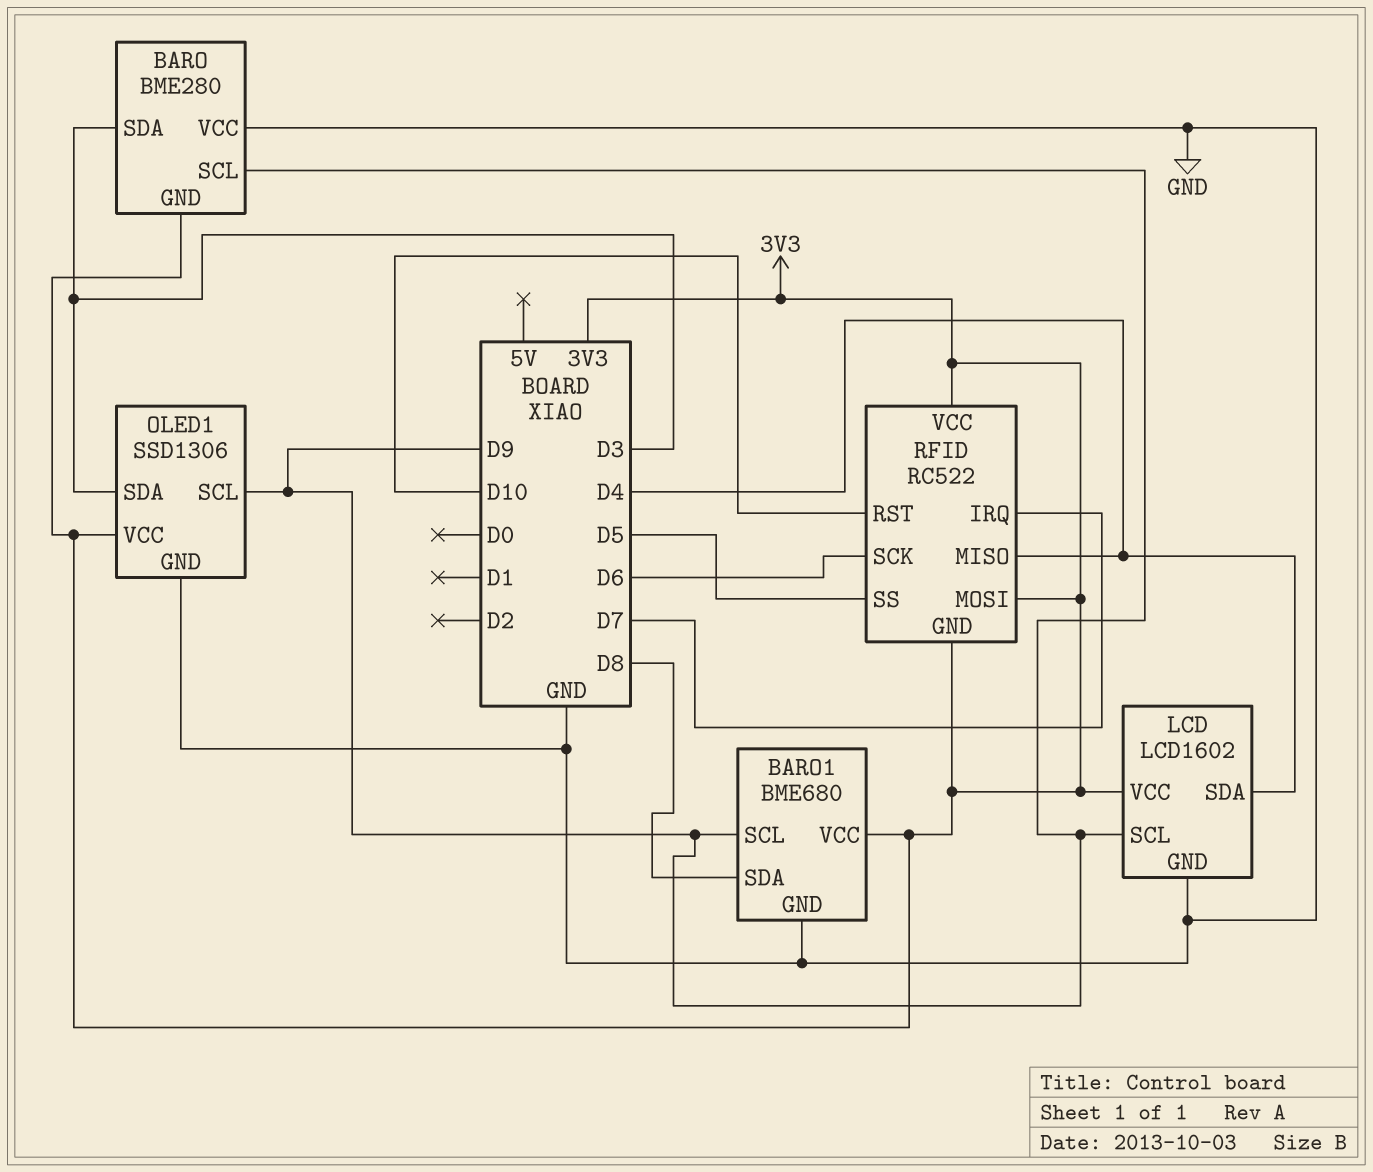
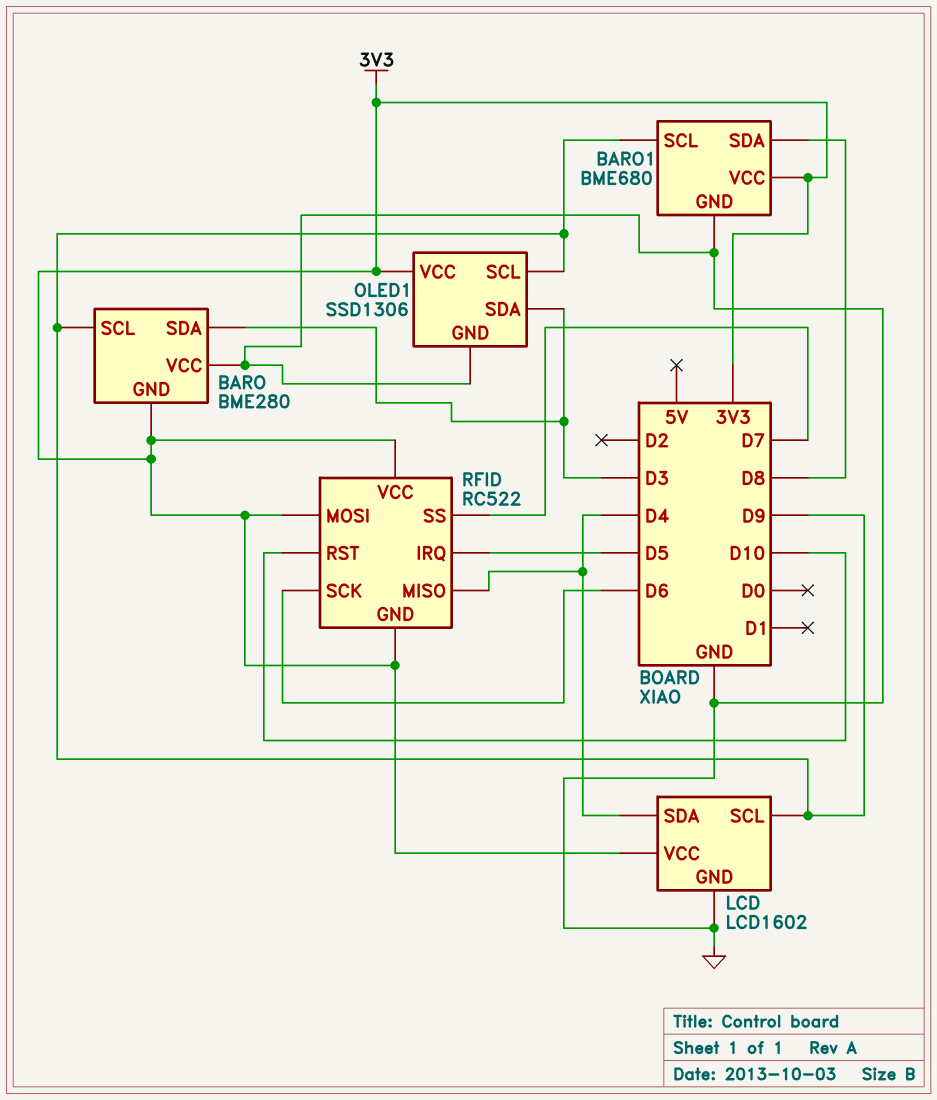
RFID pin IRQ: D7 -> D5
RFID pin SS: D5 -> D7

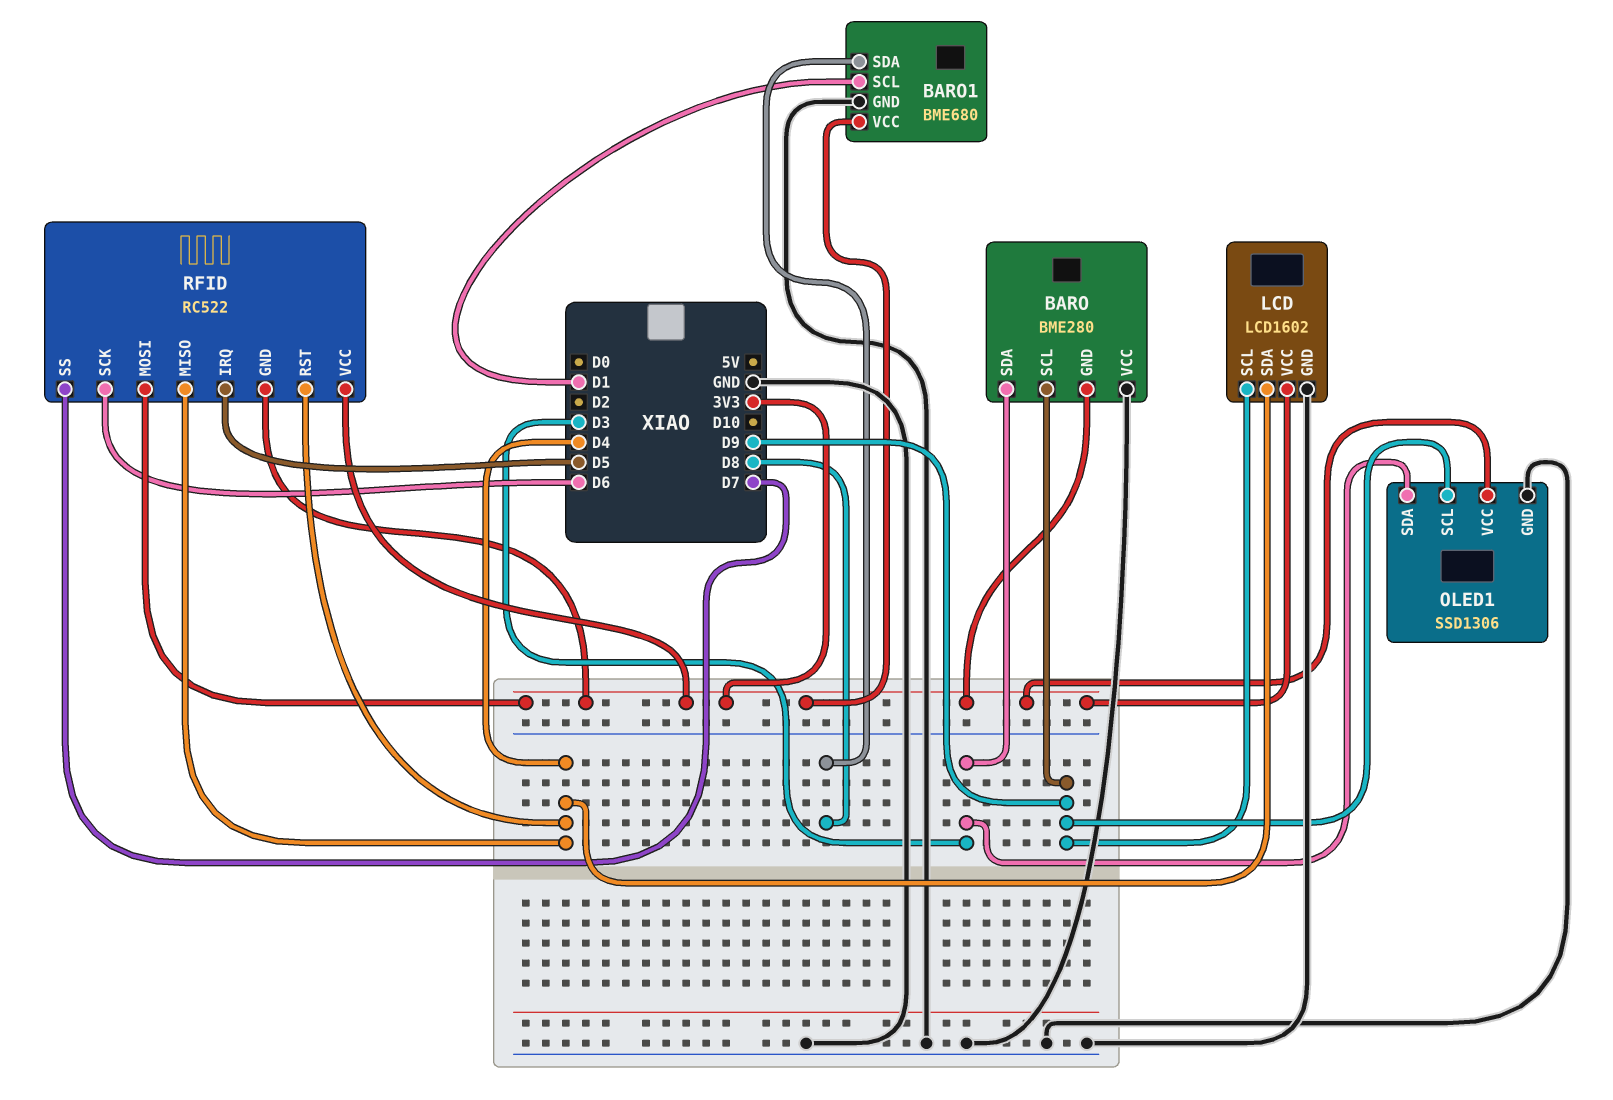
BARO1 pin SCL: D9 -> D1
RFID pin RST: D10 -> D4

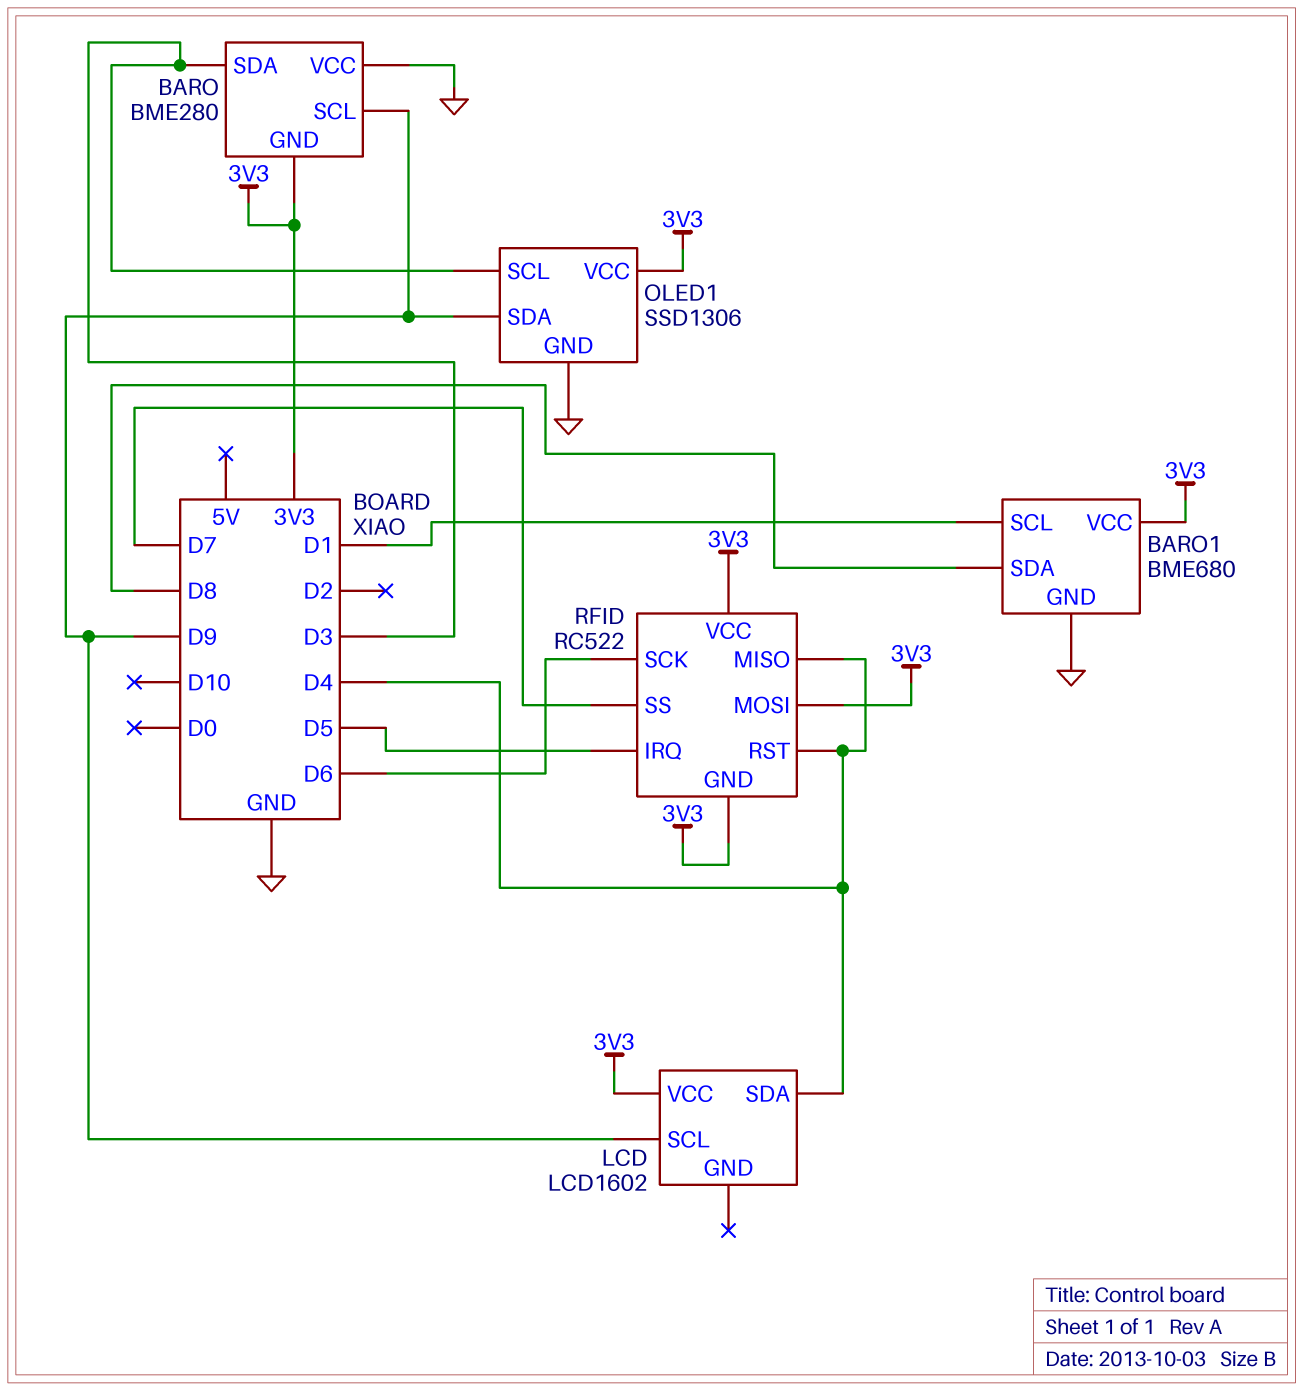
LCD pin GND: GND -> none
OLED1 pin SCL: D9 -> D3
OLED1 pin SDA: D3 -> D9

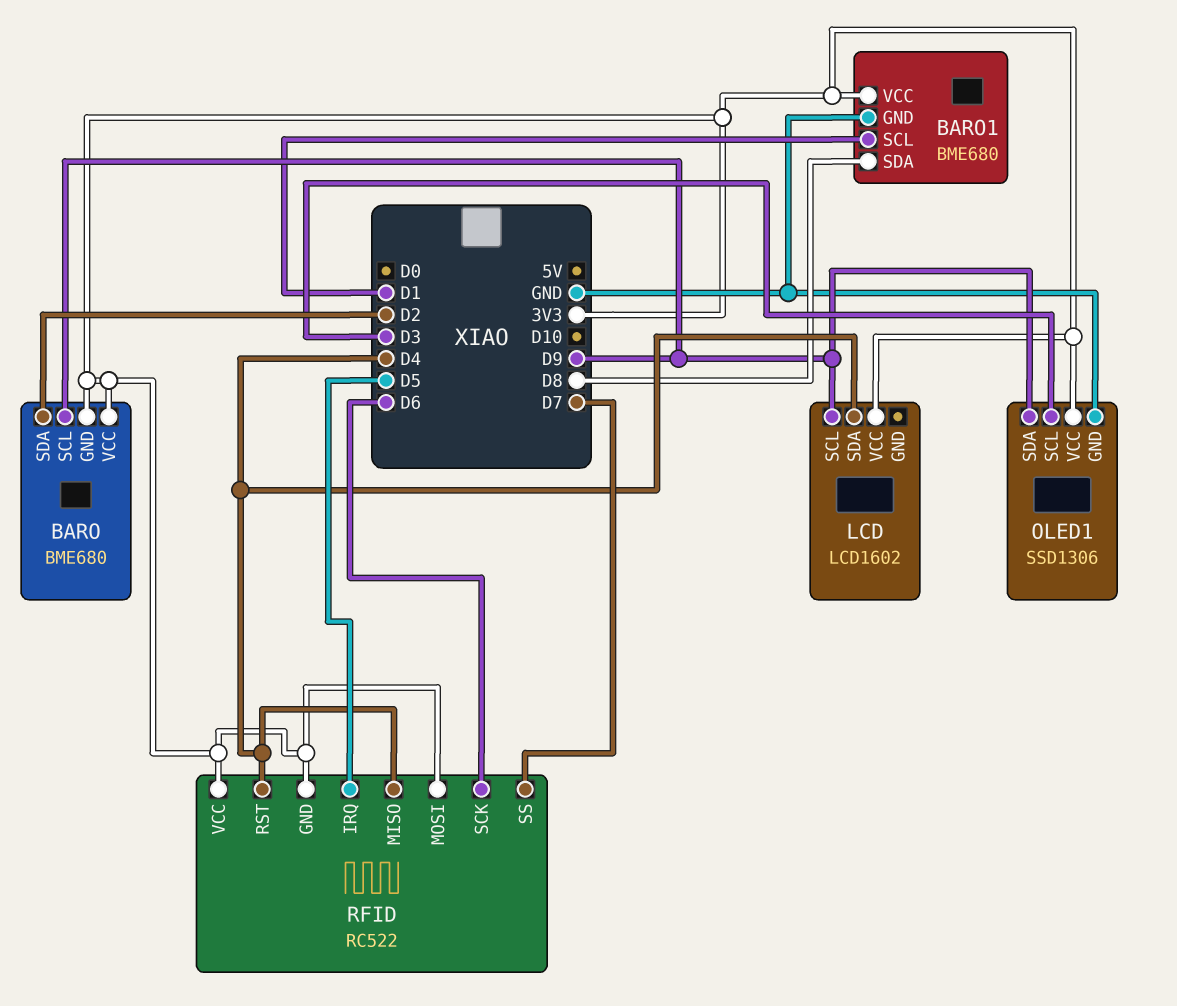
BARO: BME280 -> BME680
BARO pin SDA: D3 -> D2
BARO pin VCC: GND -> 3V3

